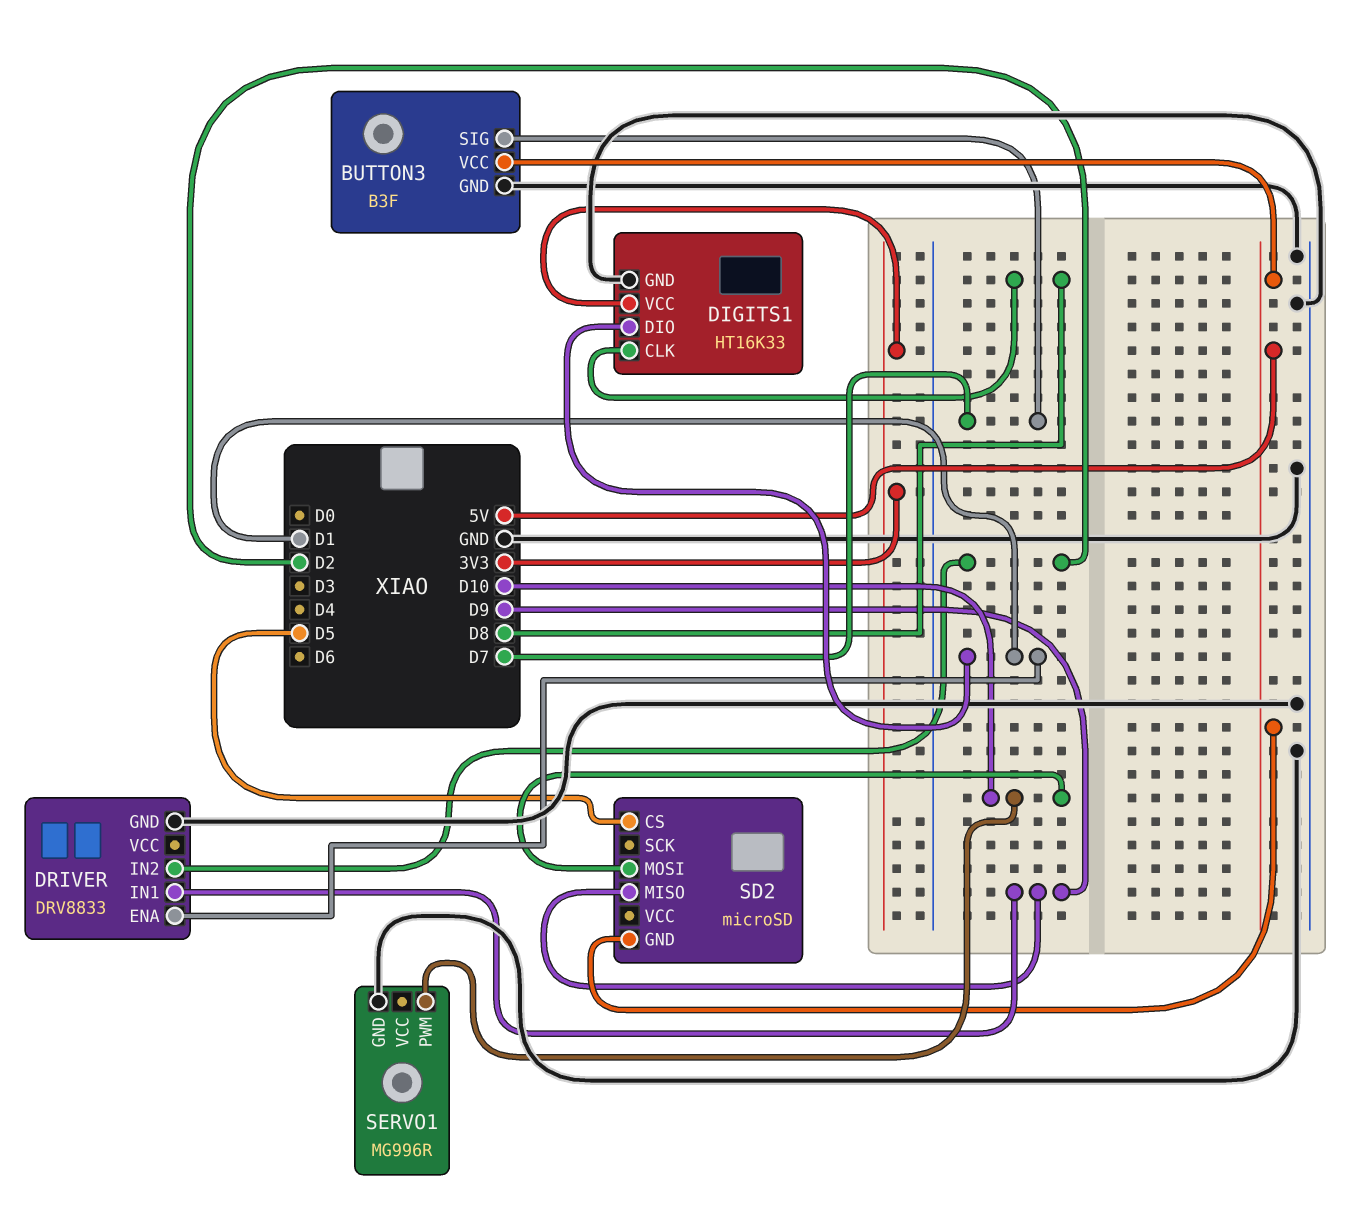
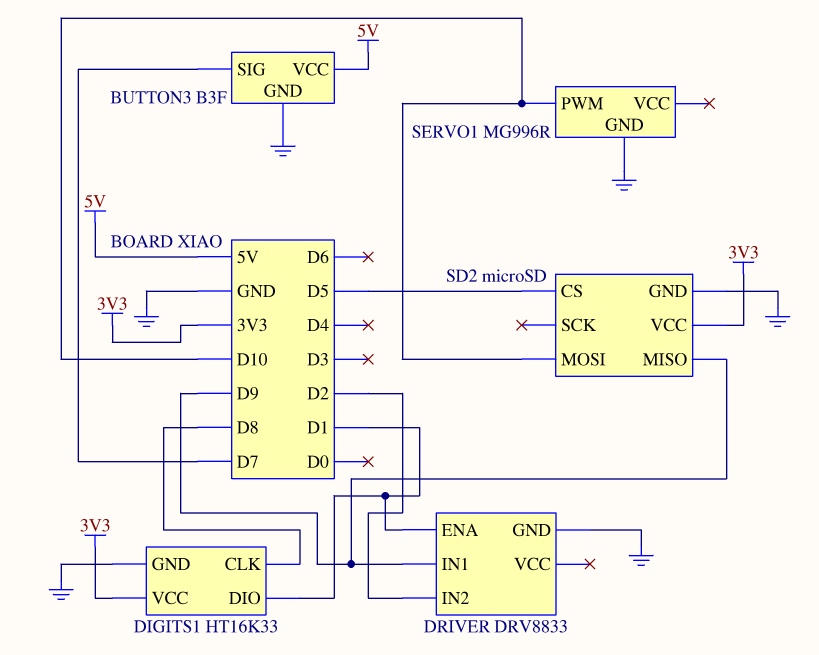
SD2 pin GND: 5V -> GND
SD2 pin VCC: none -> 3V3

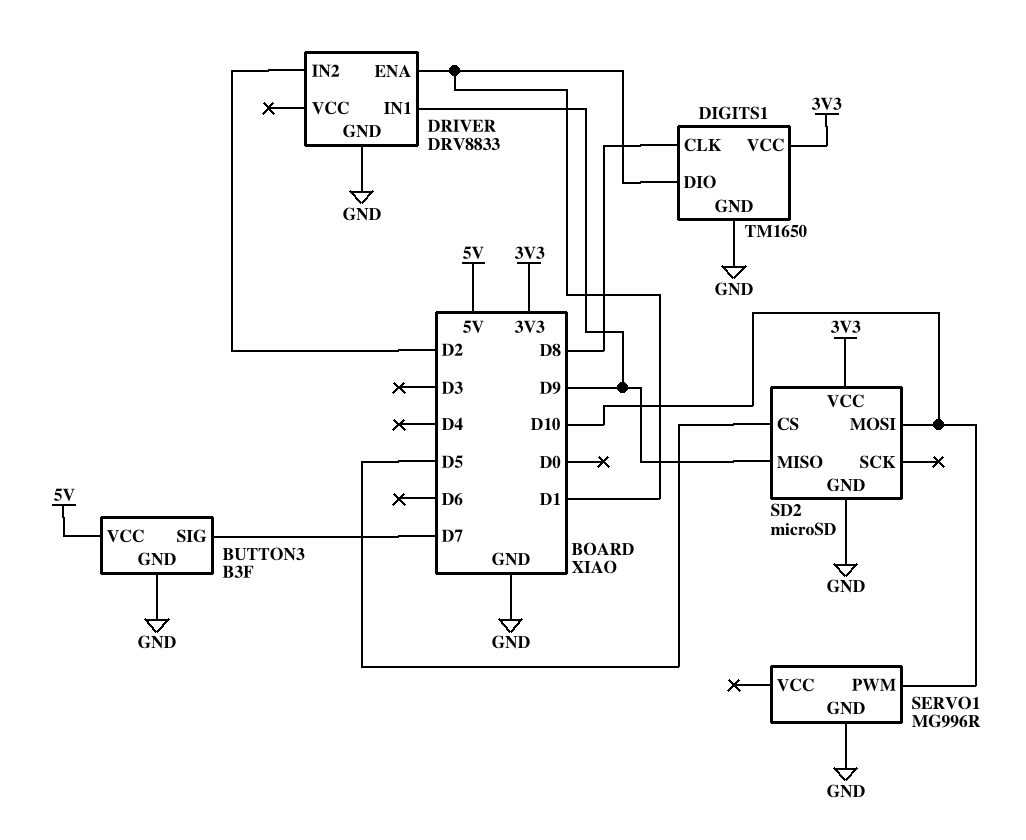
DIGITS1: HT16K33 -> TM1650

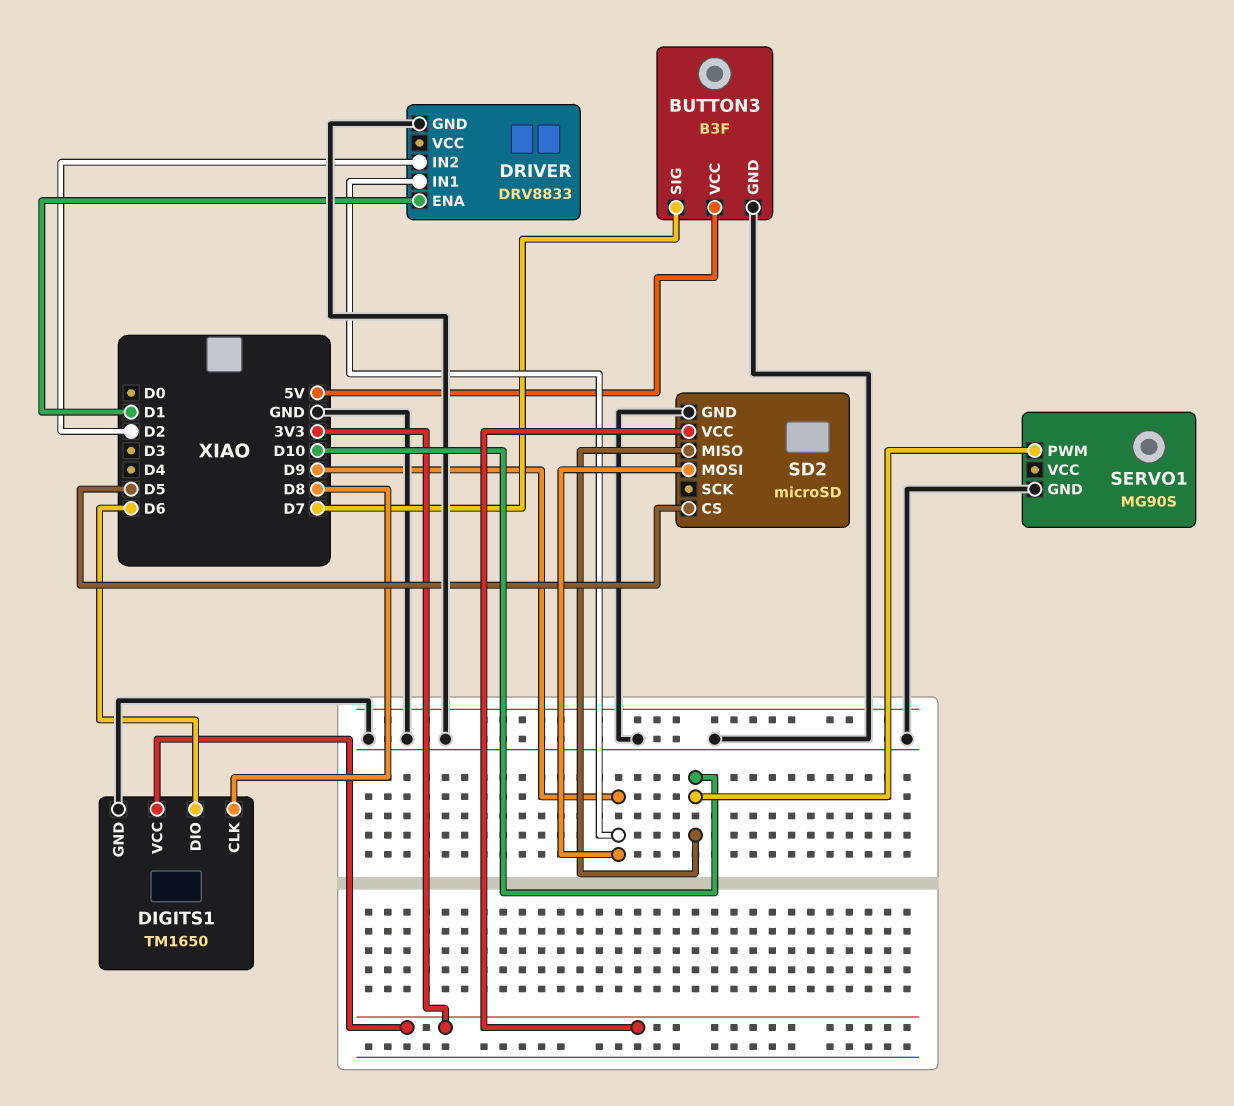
DIGITS1 pin DIO: D1 -> D6
SD2 pin MISO: D9 -> D10
SD2 pin MOSI: D10 -> D9
SERVO1: MG996R -> MG90S

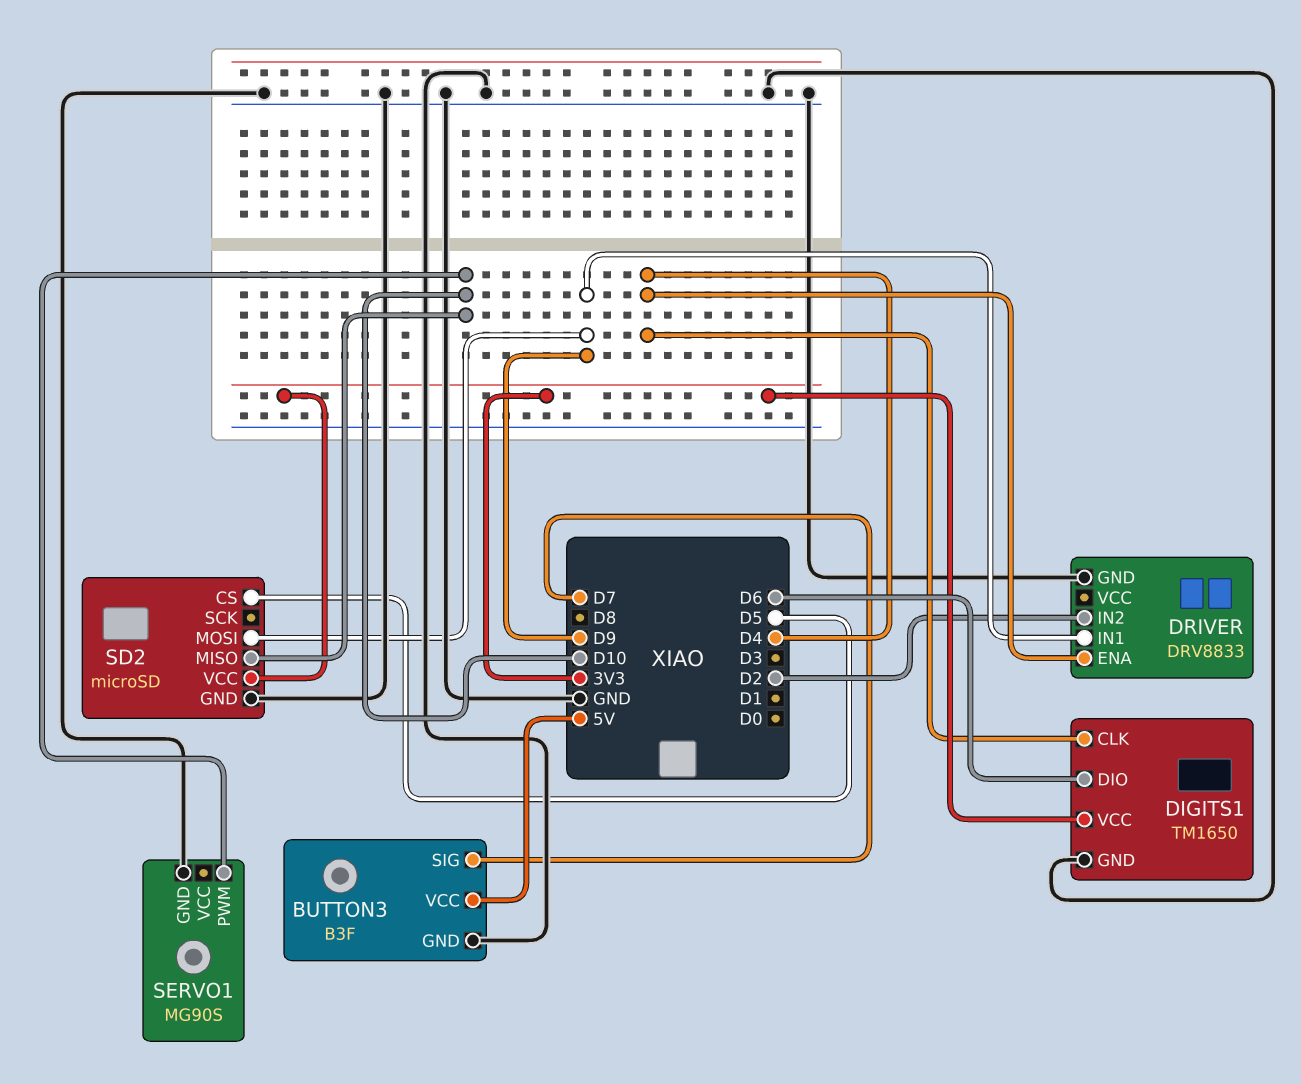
DIGITS1 pin CLK: D8 -> D4
DRIVER pin ENA: D1 -> D4

